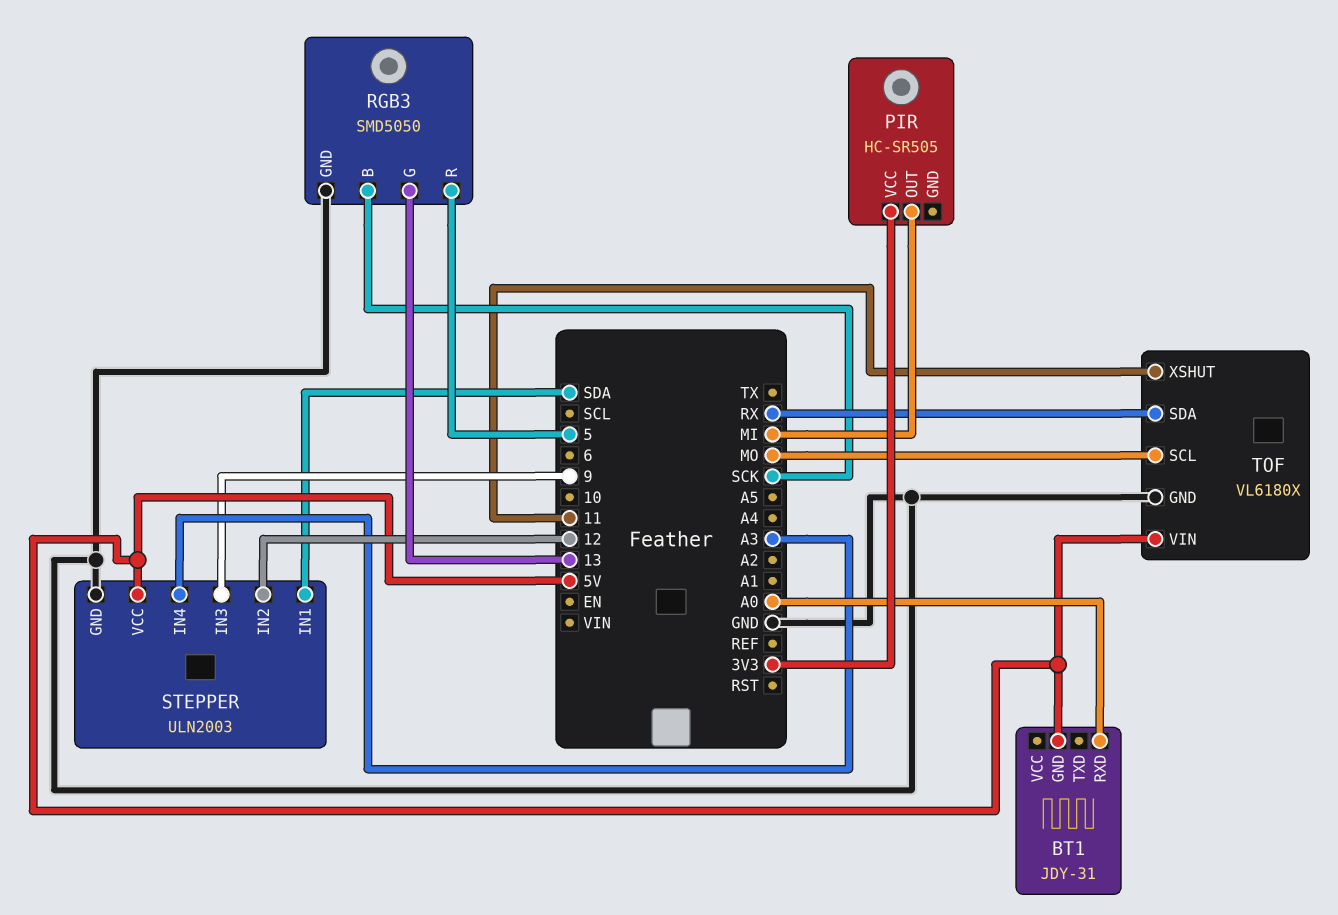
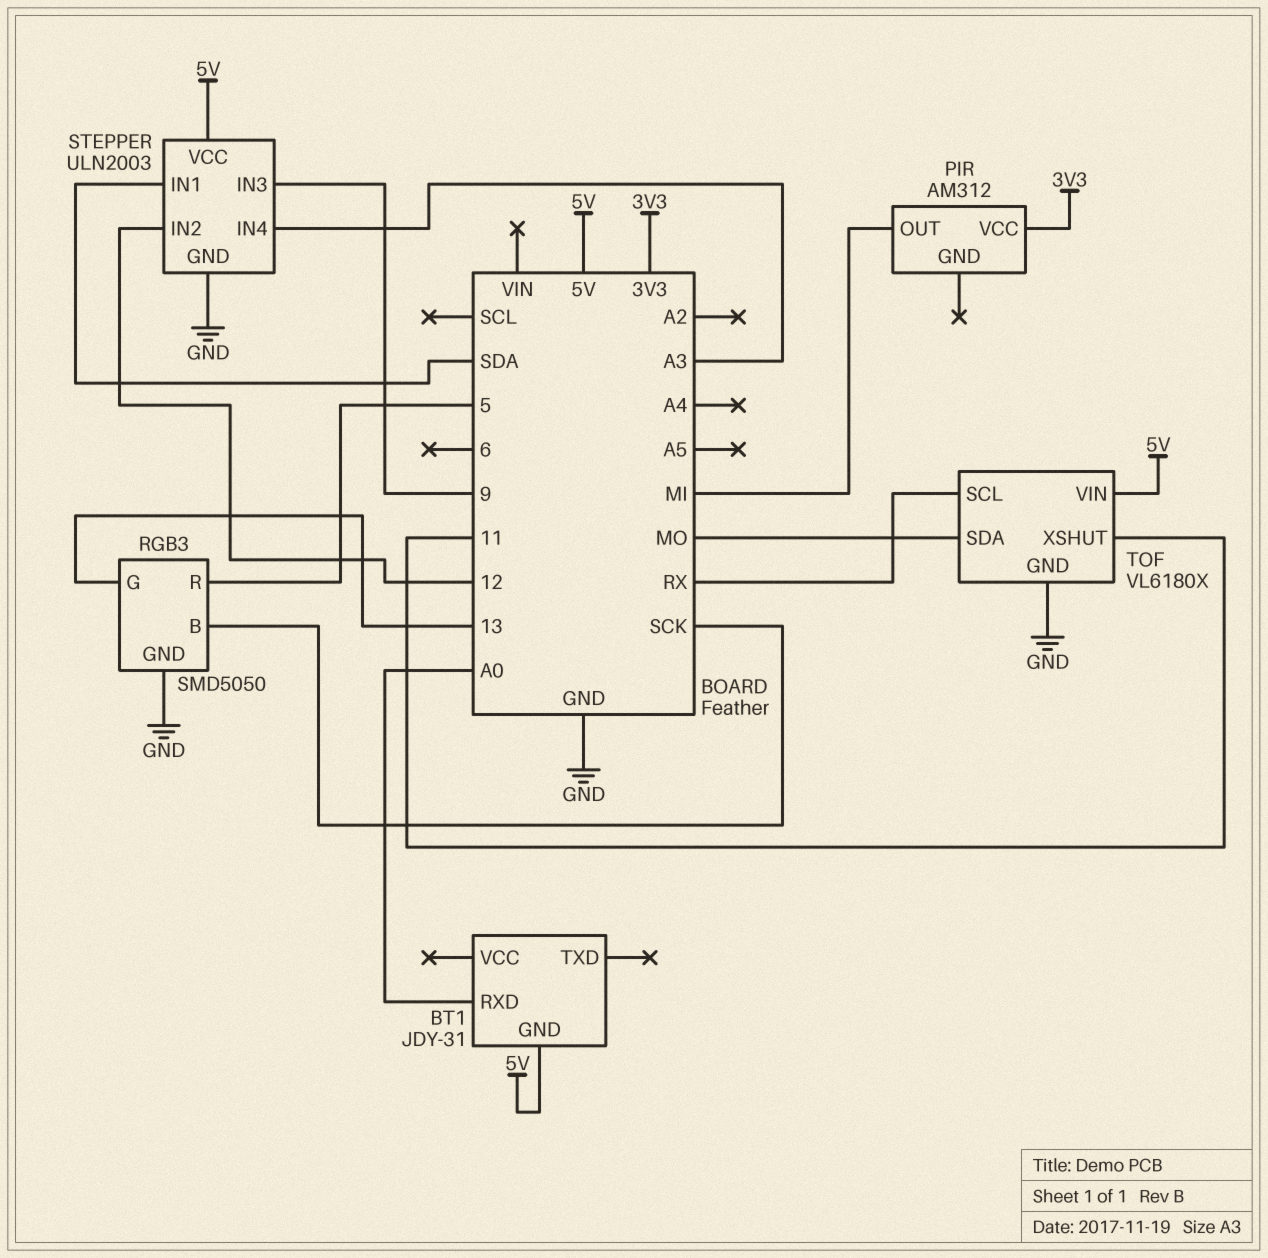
PIR: HC-SR505 -> AM312
TOF pin SCL: MO -> RX
TOF pin SDA: RX -> MO

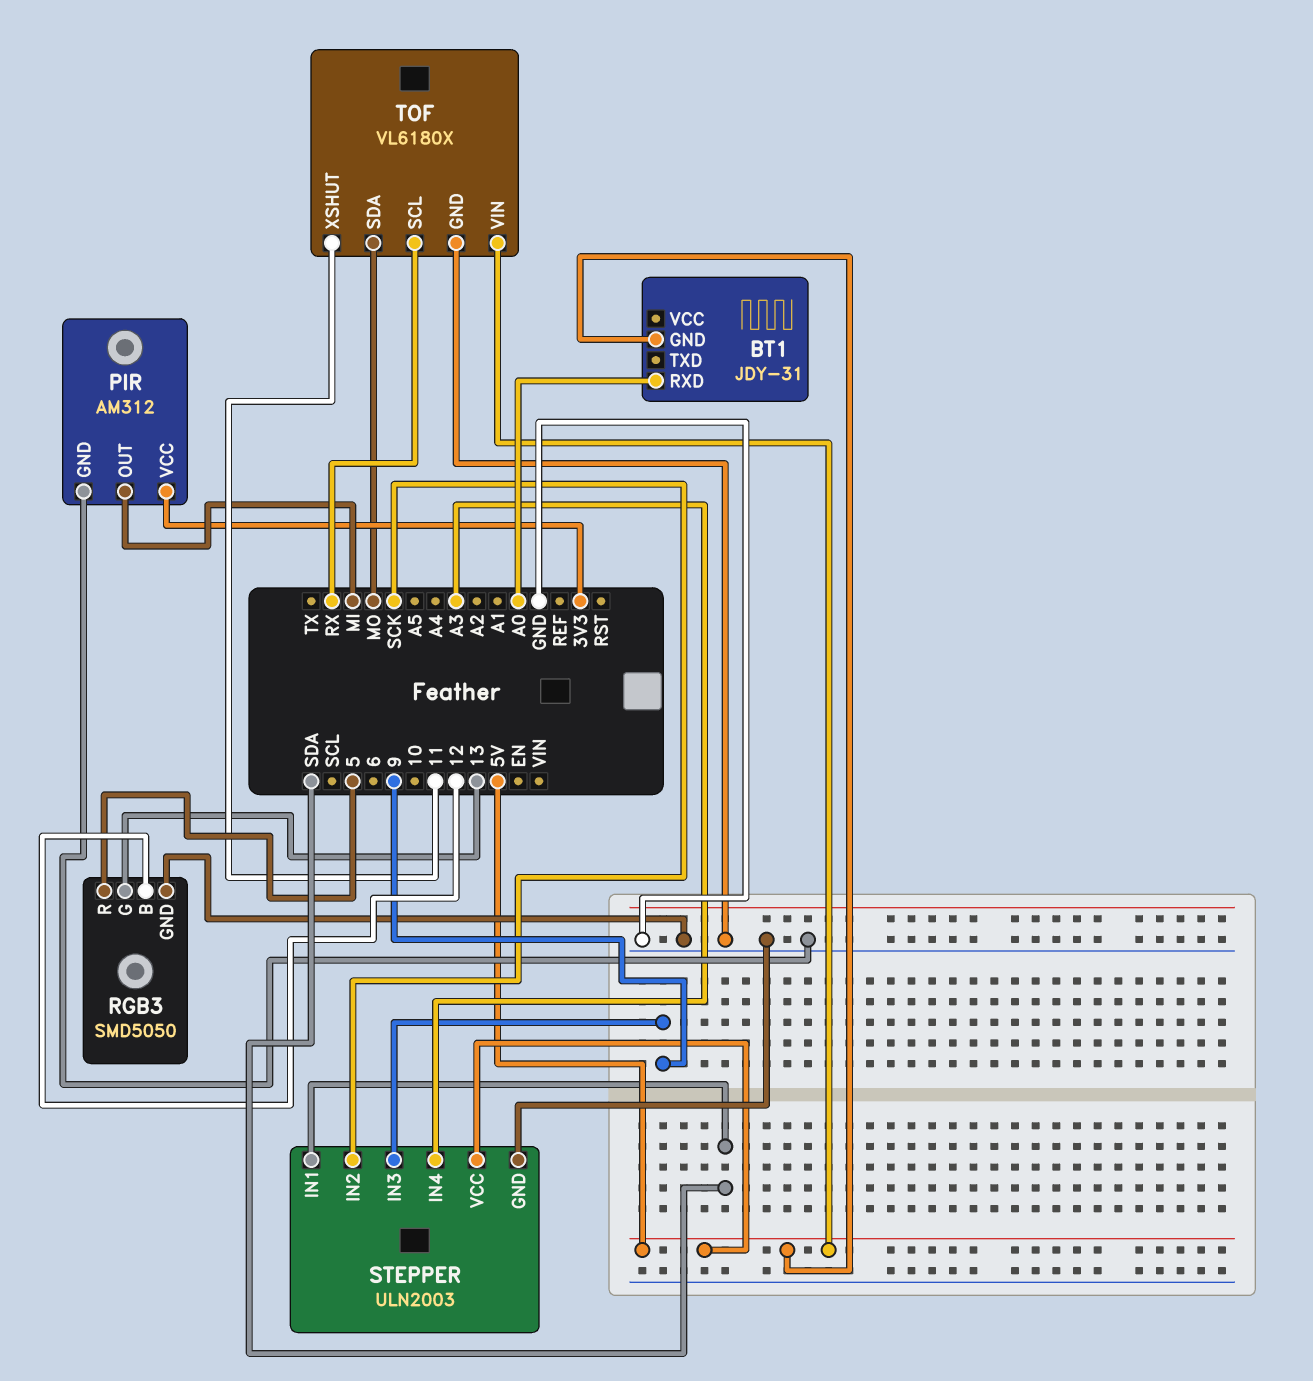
PIR pin GND: none -> GND
RGB3 pin B: SCK -> 12
STEPPER pin IN2: 12 -> SCK

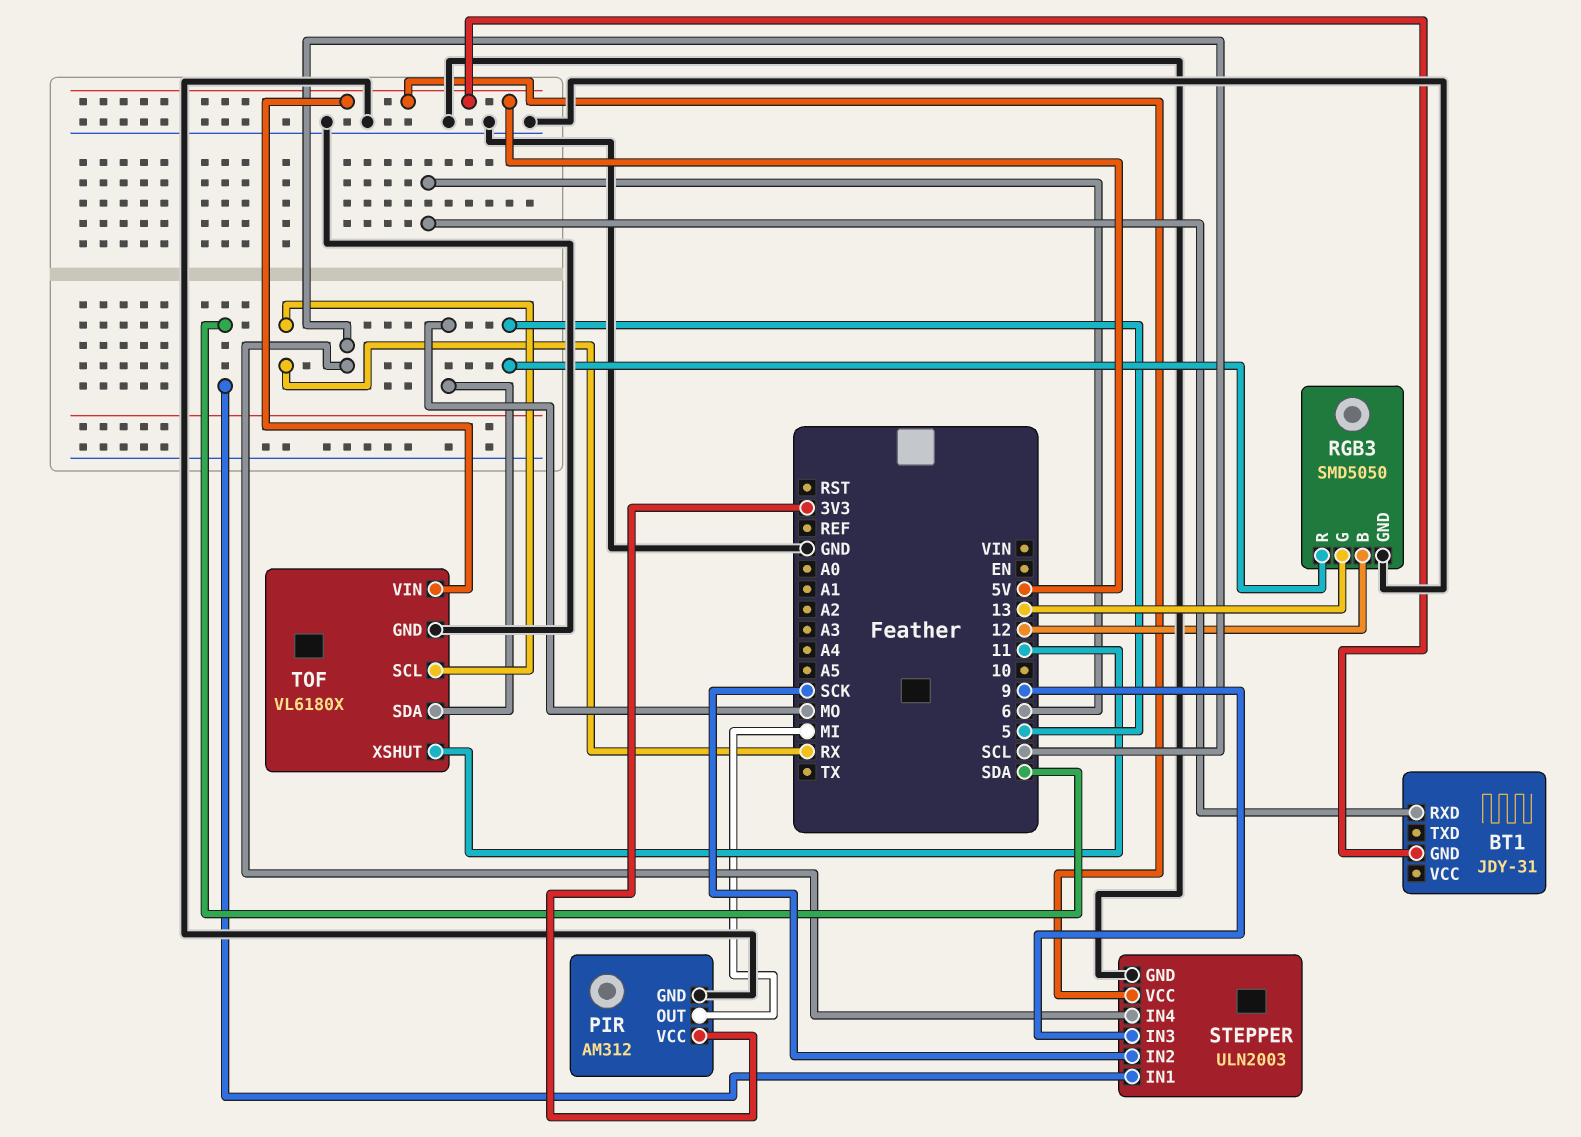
BT1 pin RXD: A0 -> 6
STEPPER pin IN4: A3 -> SCL

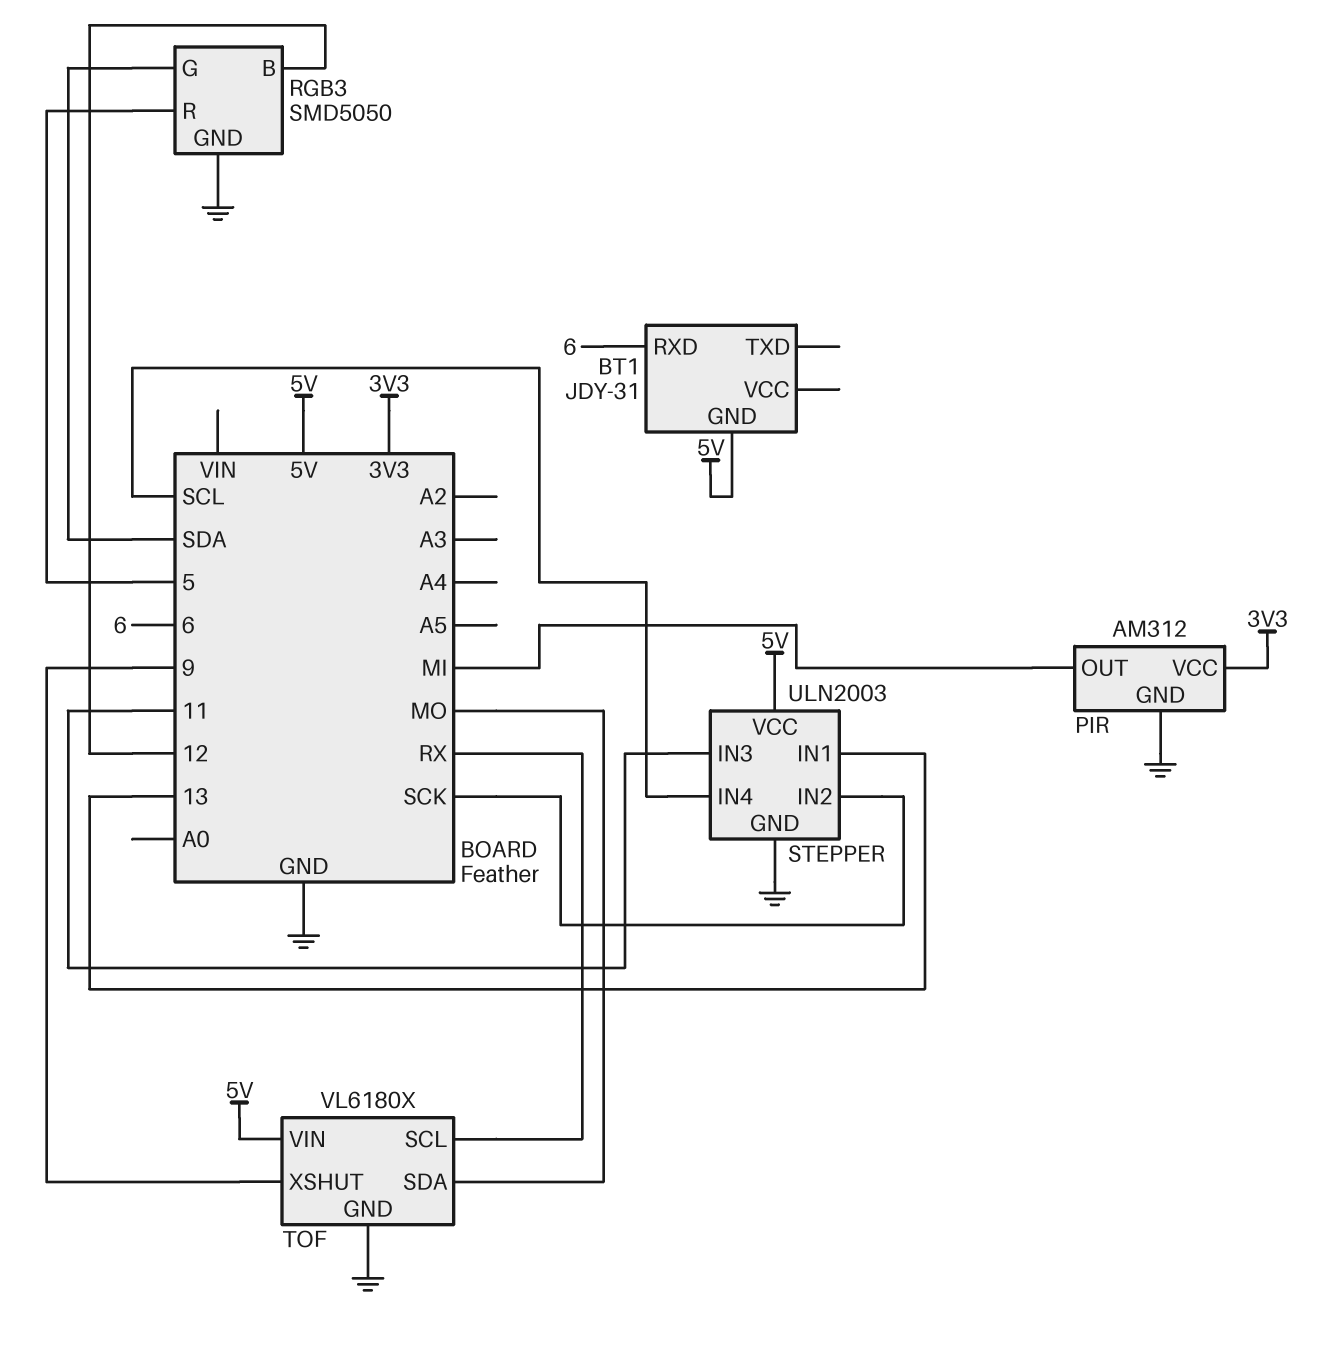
RGB3 pin G: 13 -> SDA
STEPPER pin IN1: SDA -> 13
STEPPER pin IN3: 9 -> 11
TOF pin XSHUT: 11 -> 9

